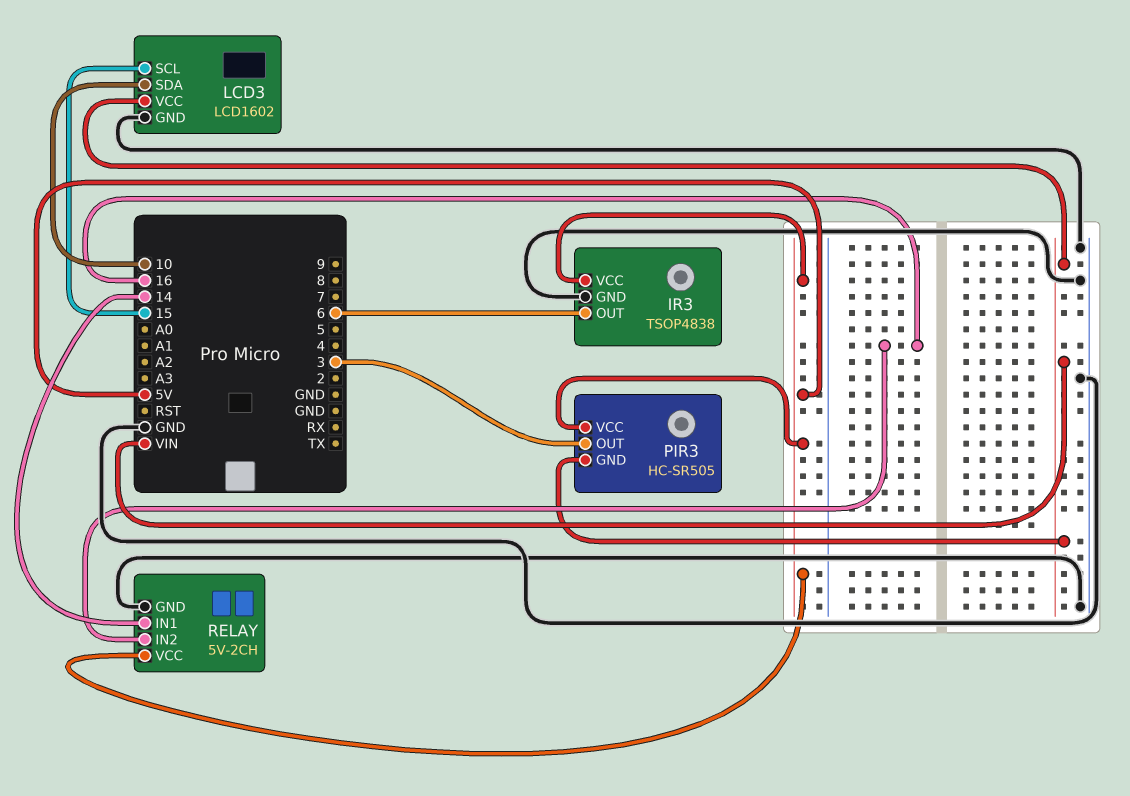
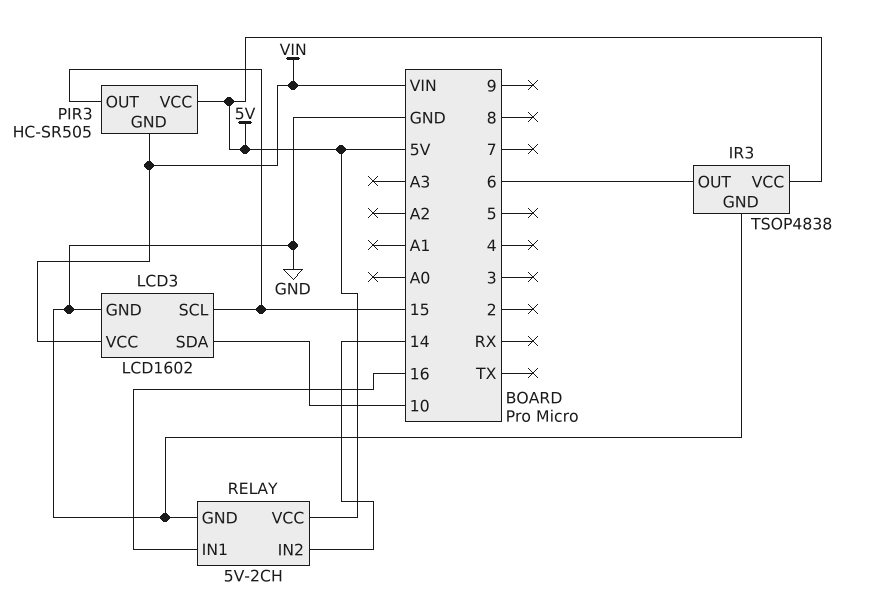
PIR3 pin OUT: 3 -> 15
RELAY pin IN1: 14 -> 16
RELAY pin IN2: 16 -> 14

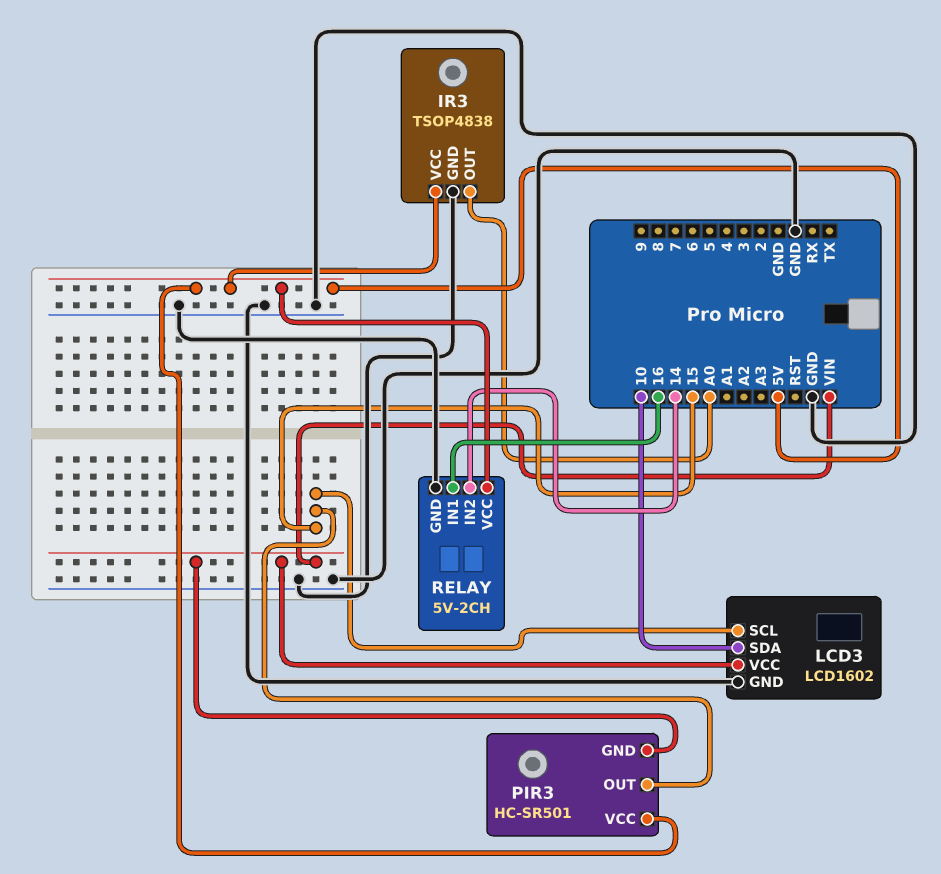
IR3 pin OUT: 6 -> A0
PIR3: HC-SR505 -> HC-SR501

